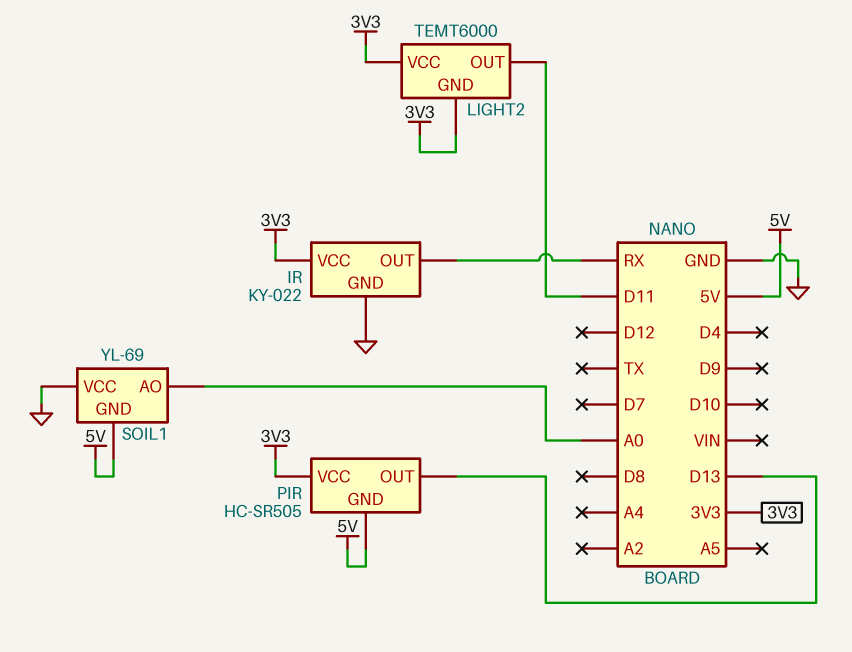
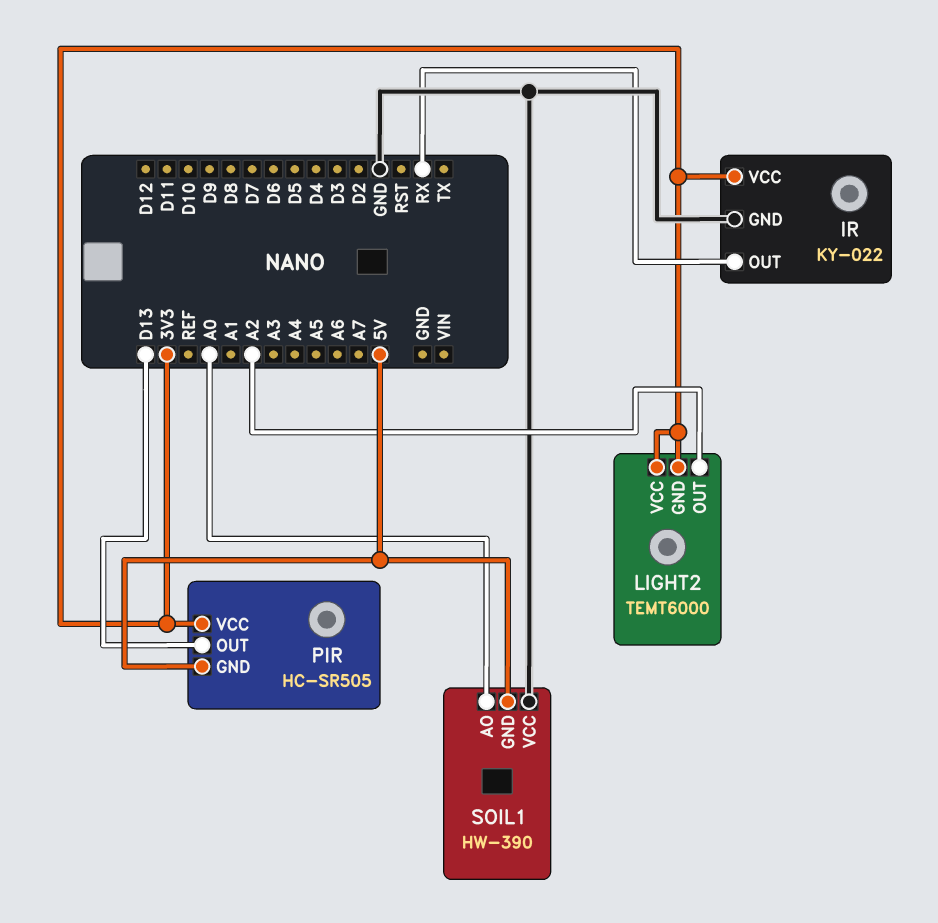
LIGHT2 pin OUT: D11 -> A2
SOIL1: YL-69 -> HW-390

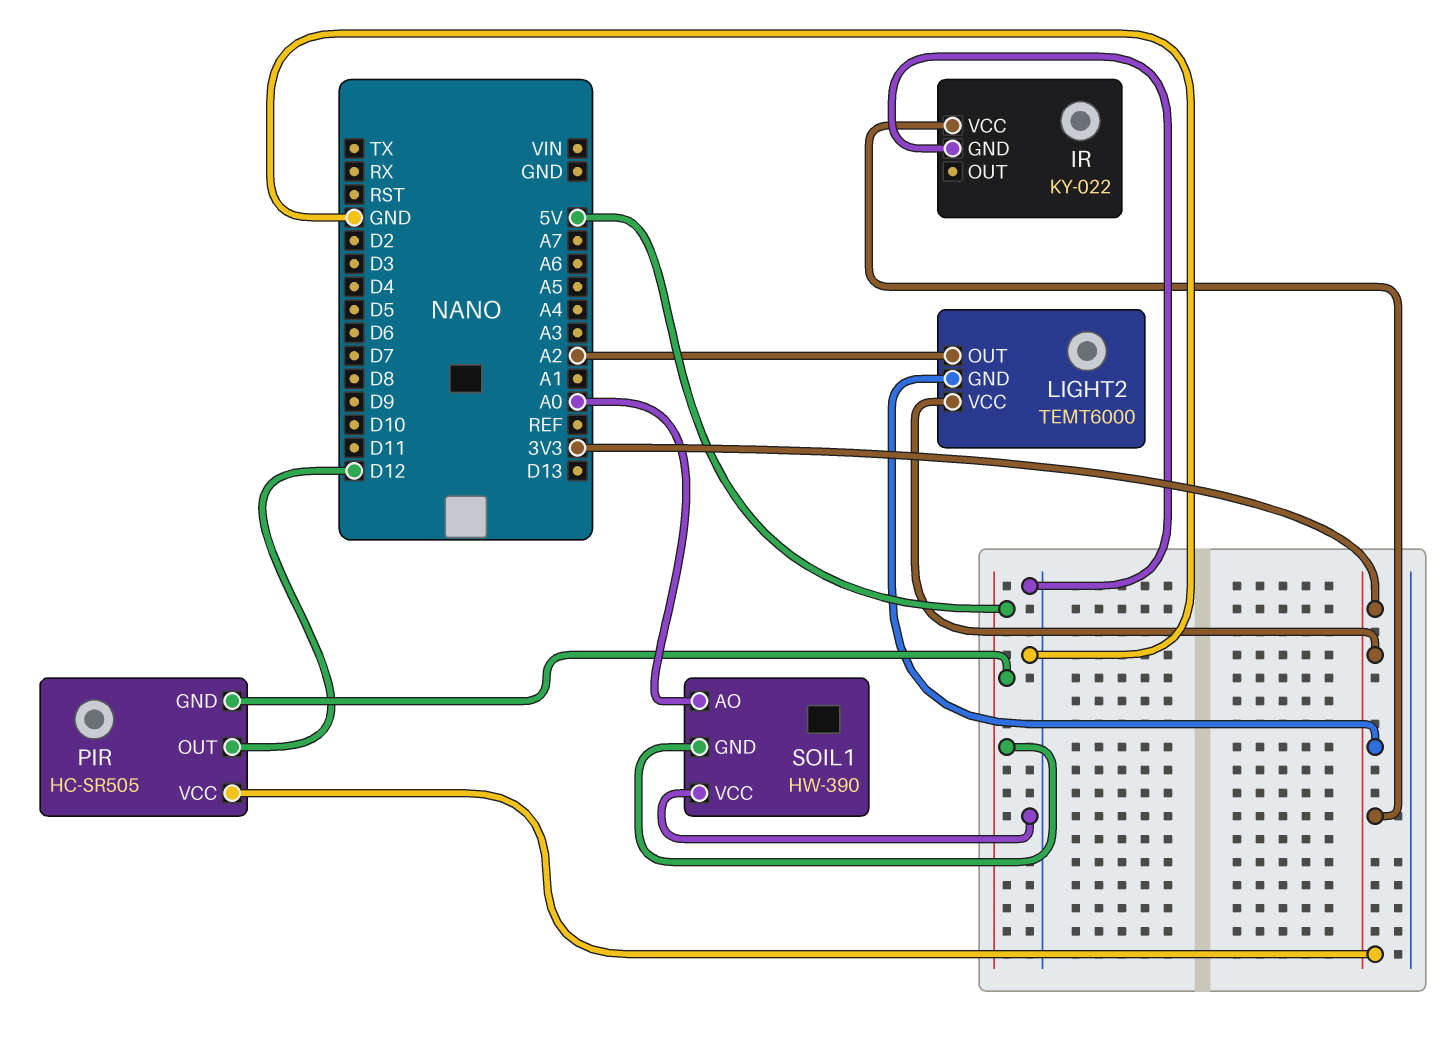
IR pin OUT: RX -> none
PIR pin OUT: D13 -> D12

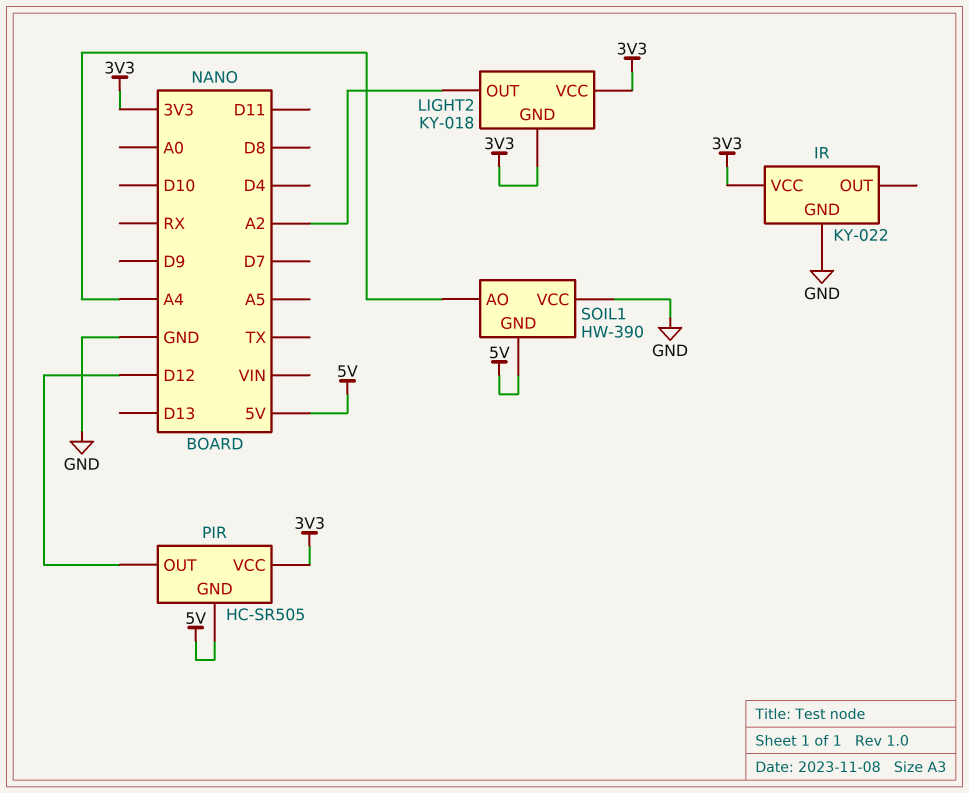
LIGHT2: TEMT6000 -> KY-018
SOIL1 pin AO: A0 -> A4

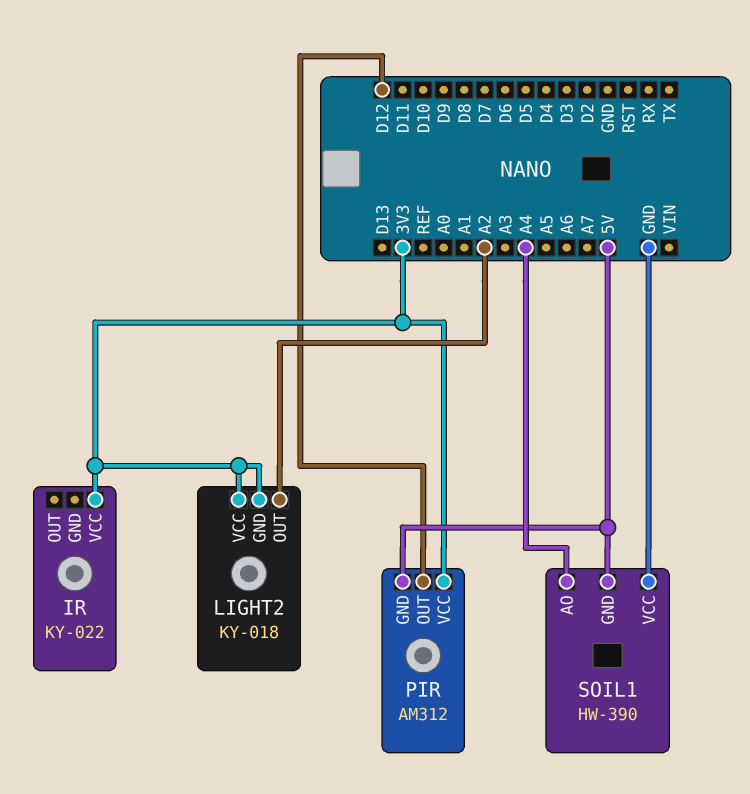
IR pin GND: GND -> none
PIR: HC-SR505 -> AM312

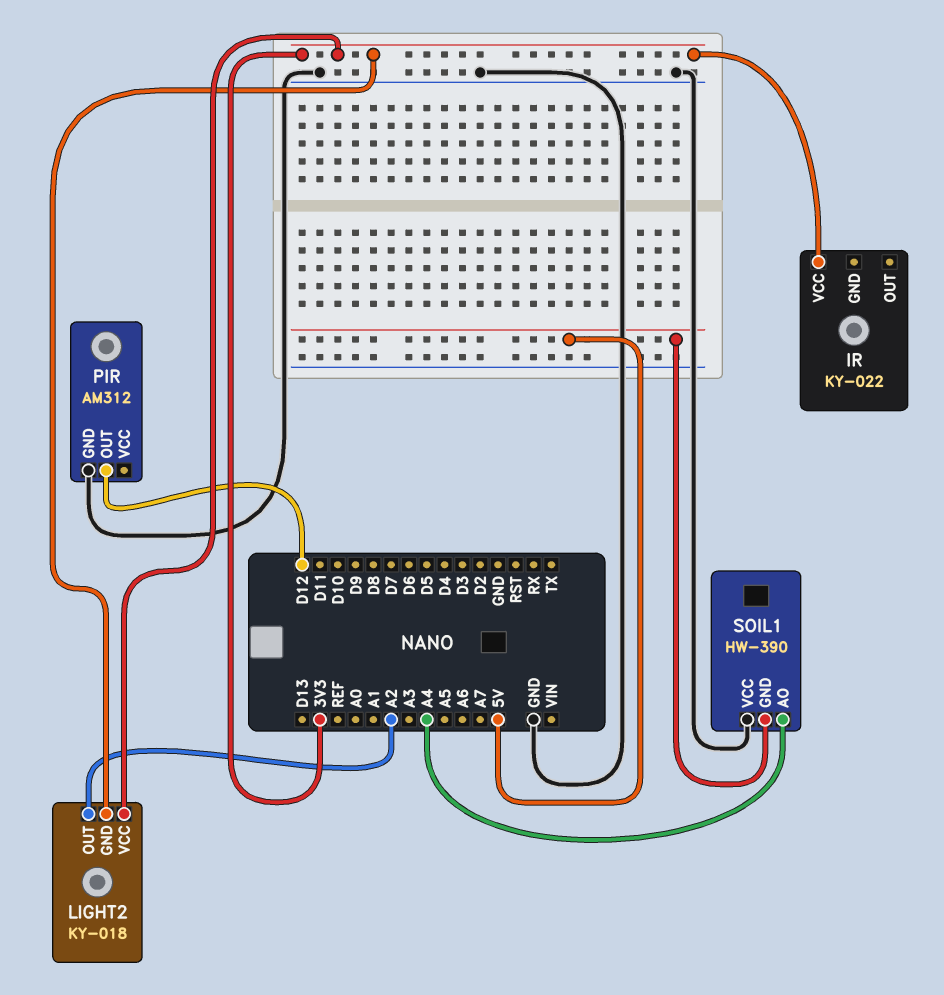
PIR pin GND: 5V -> GND
PIR pin VCC: 3V3 -> none

